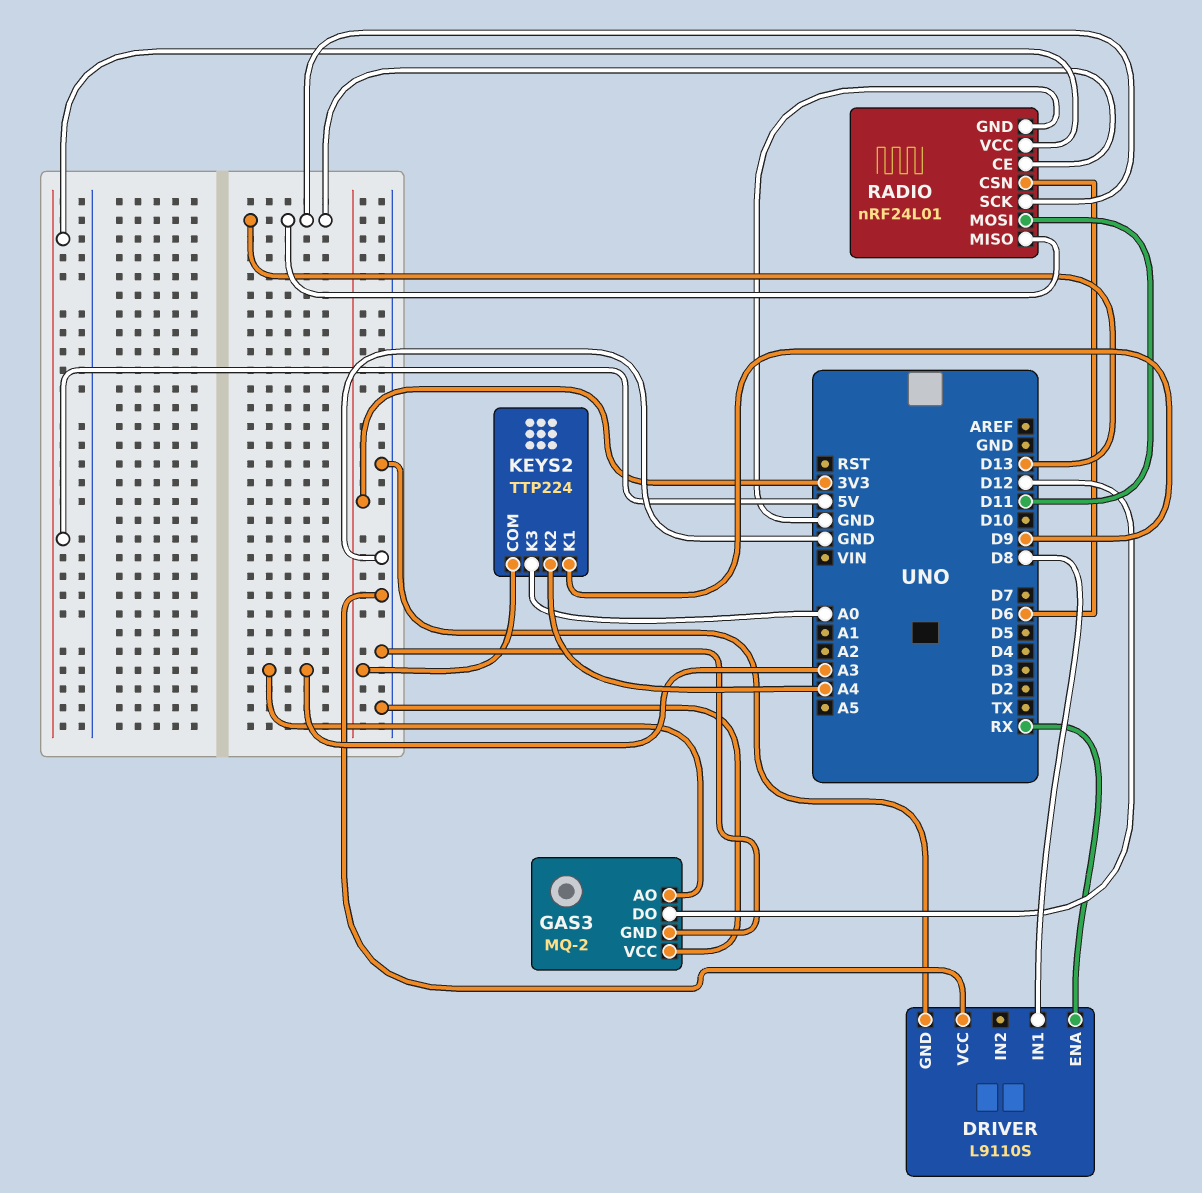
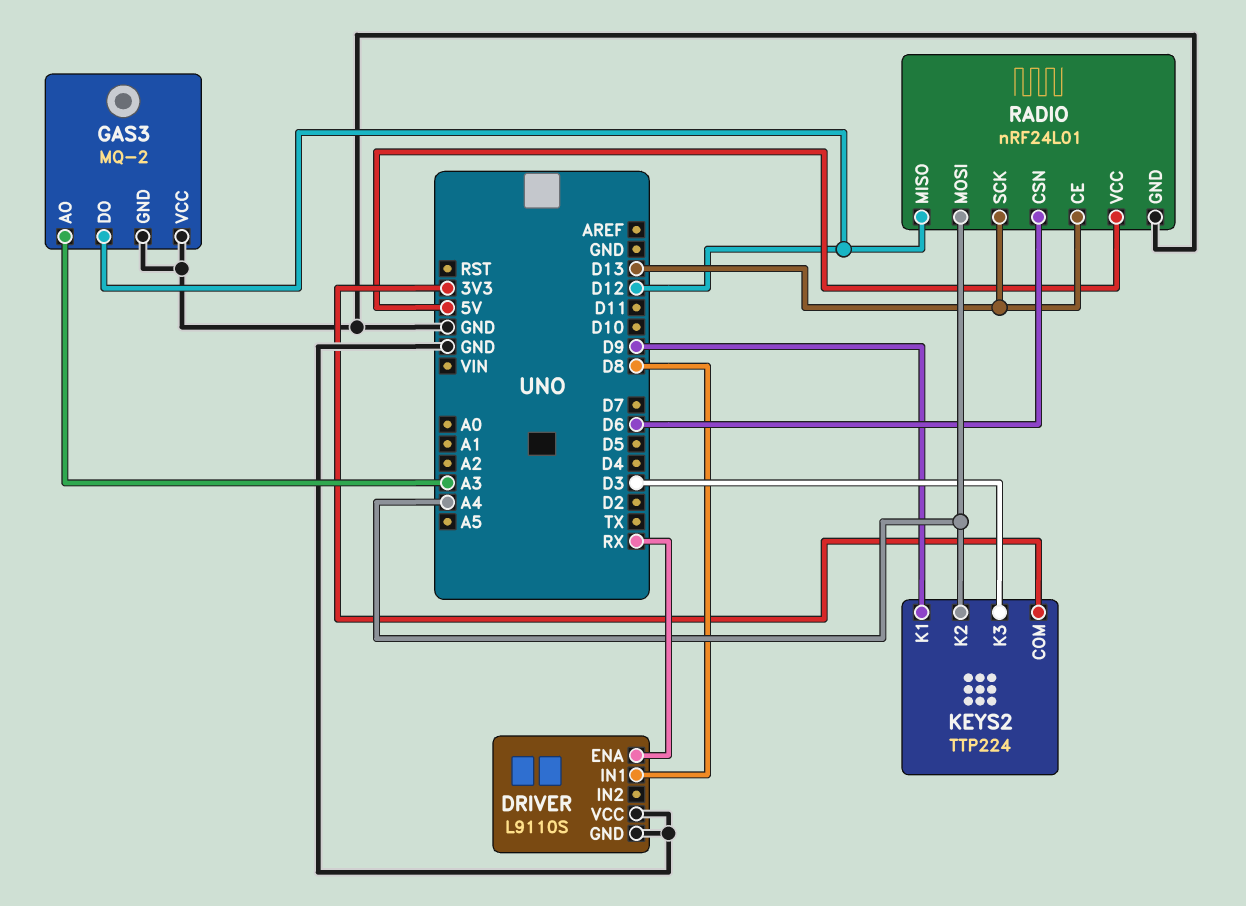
KEYS2 pin K3: A0 -> D3
RADIO pin MISO: D13 -> D12
RADIO pin MOSI: D11 -> A4

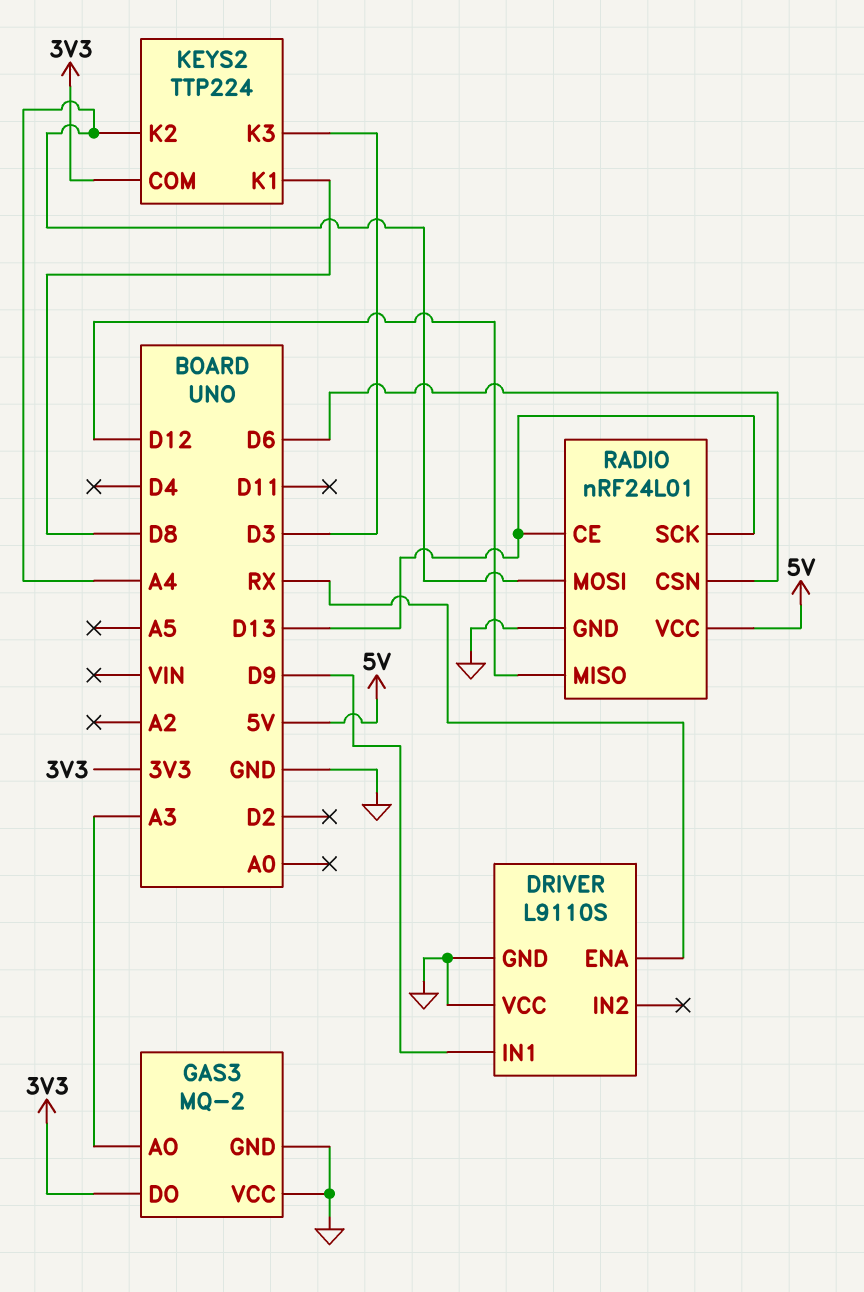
DRIVER pin IN1: D8 -> D9
GAS3 pin DO: D12 -> 3V3
KEYS2 pin K1: D9 -> D8

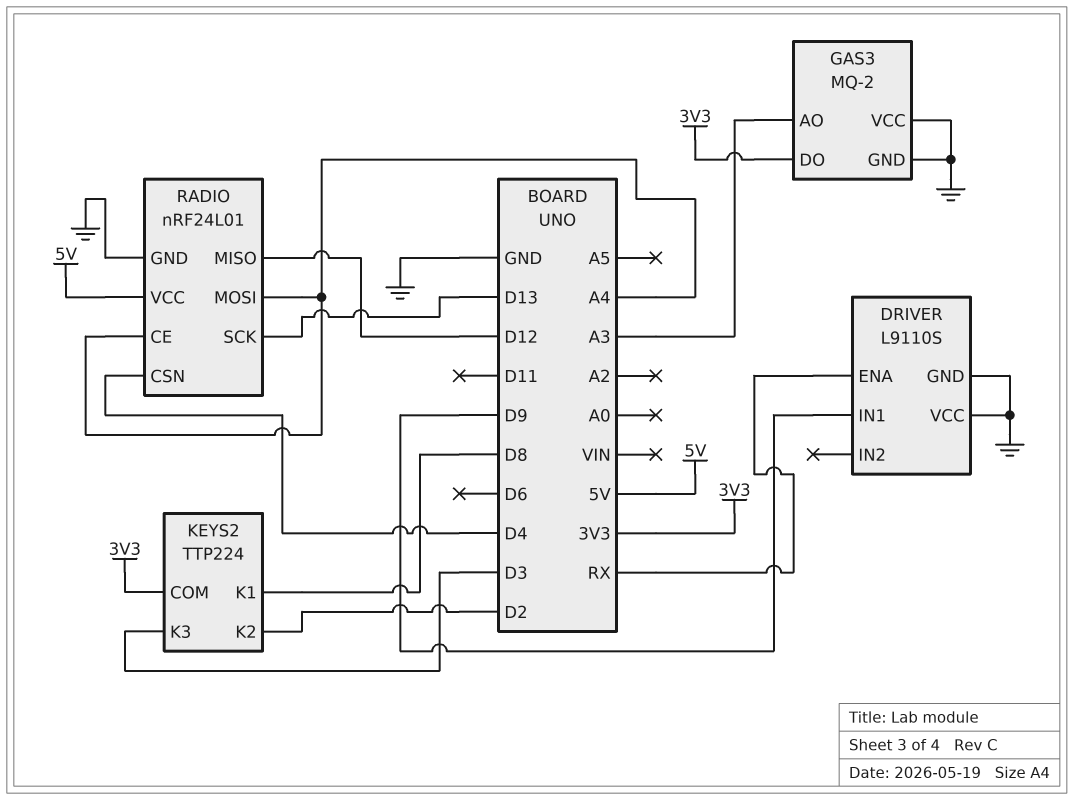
KEYS2 pin K2: A4 -> D2
RADIO pin CE: D13 -> A4
RADIO pin CSN: D6 -> D4

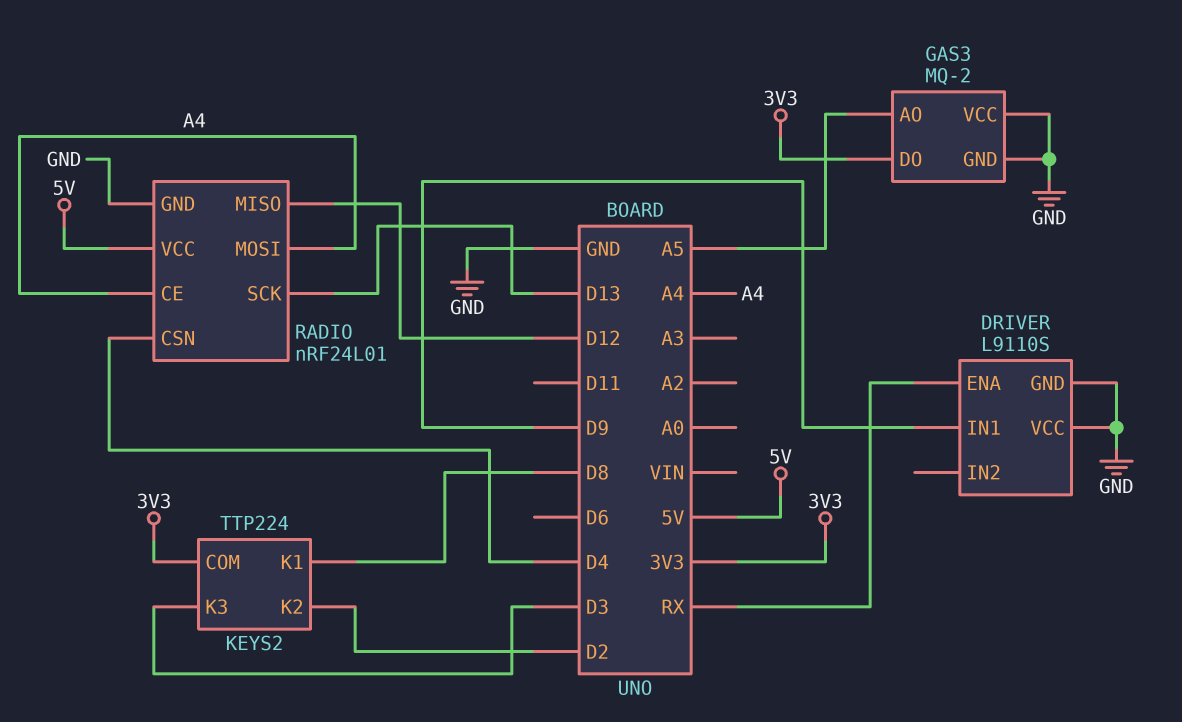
GAS3 pin AO: A3 -> A5

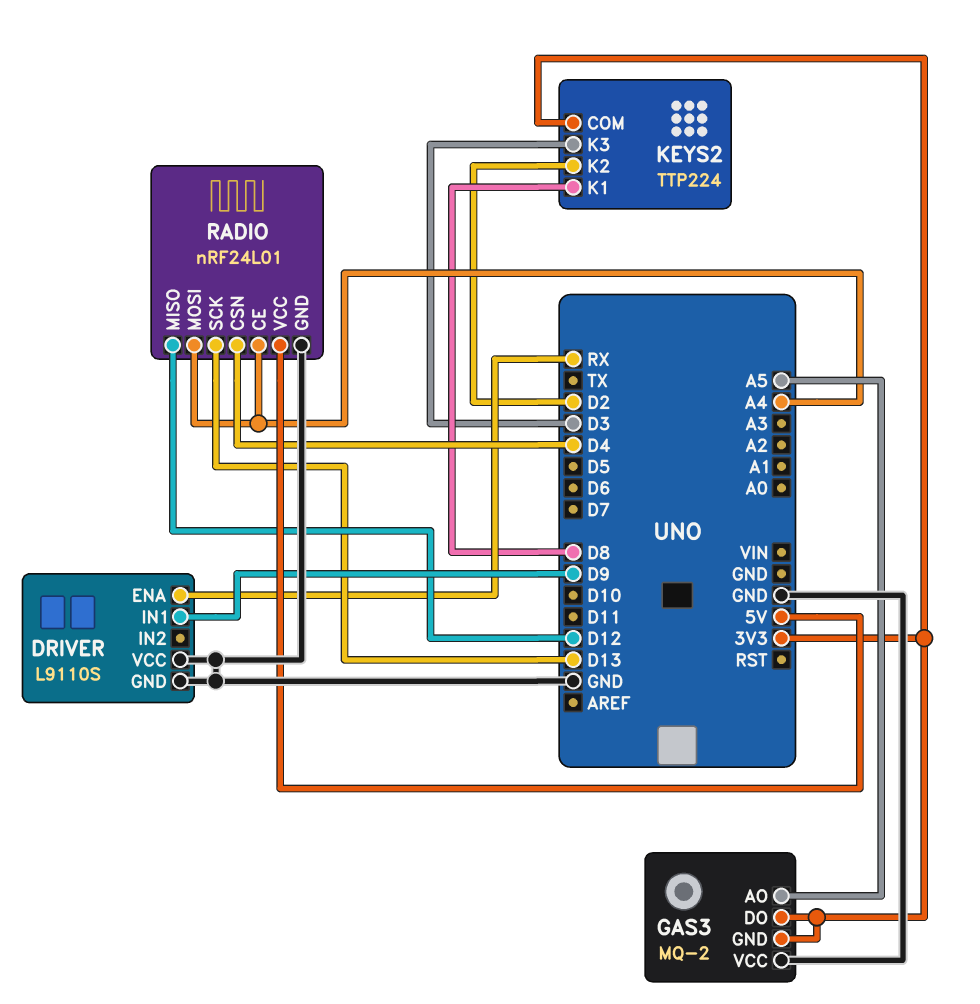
GAS3 pin GND: GND -> 3V3

